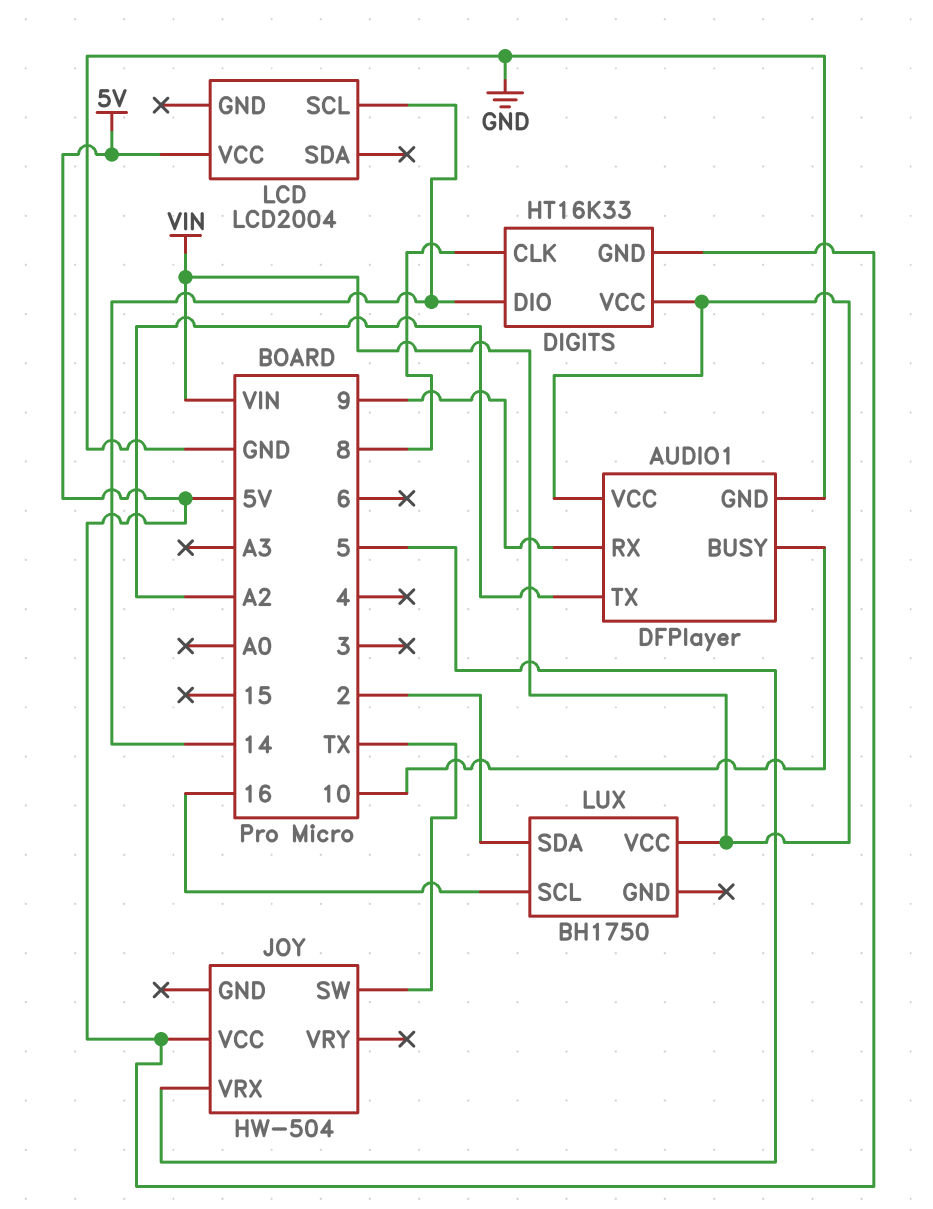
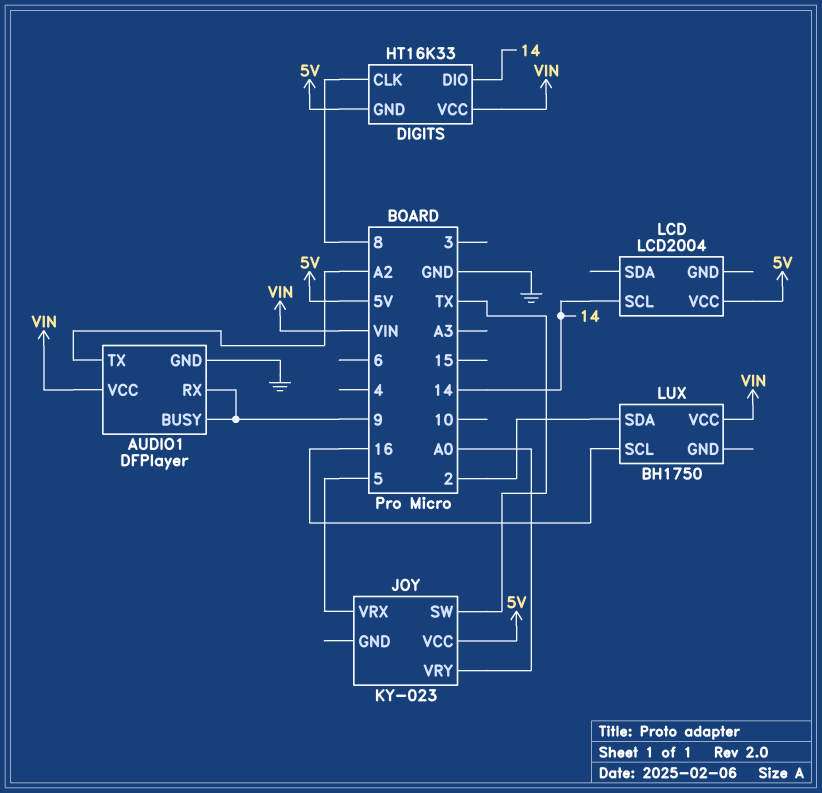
AUDIO1 pin BUSY: 10 -> 9
JOY: HW-504 -> KY-023
JOY pin VRY: none -> A0

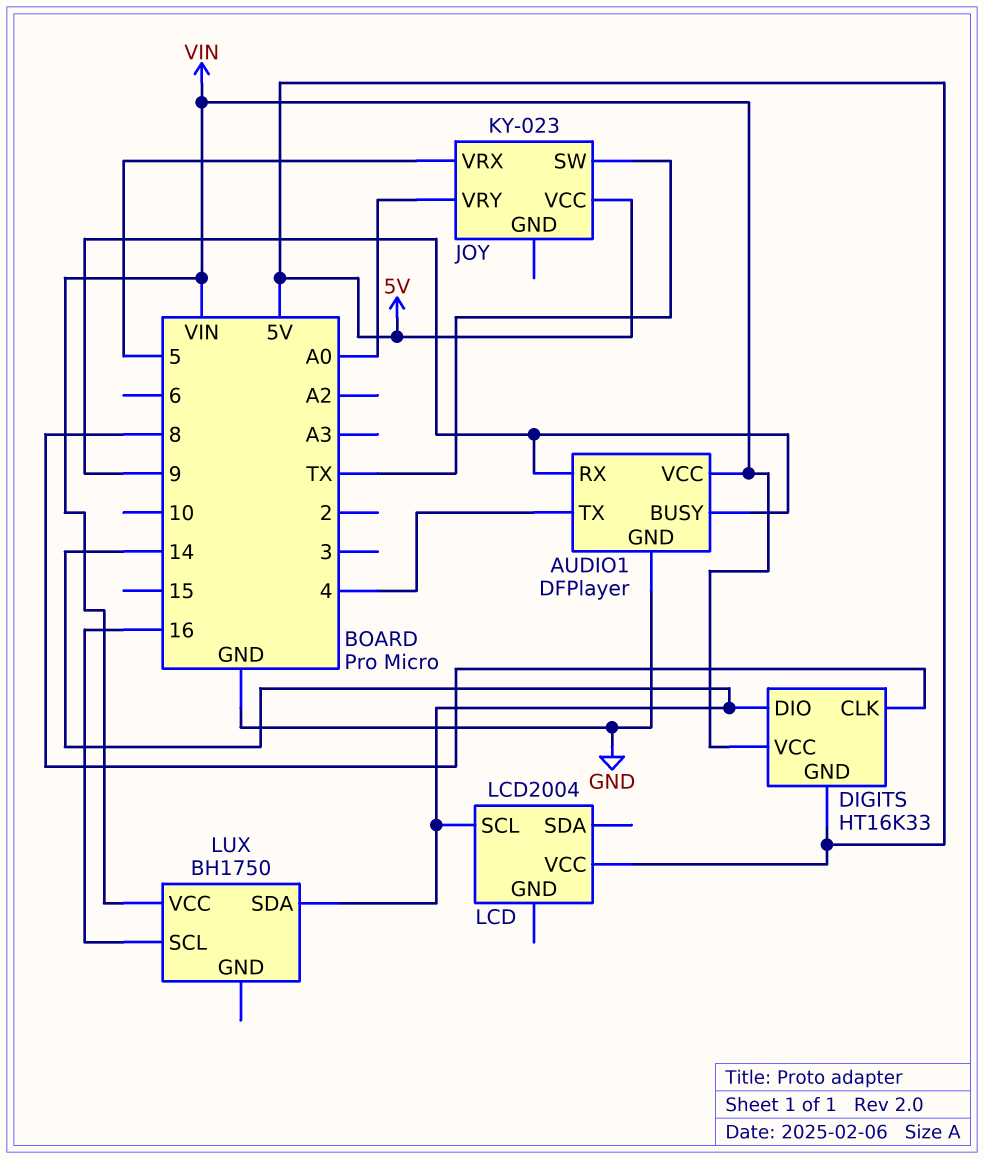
AUDIO1 pin TX: A2 -> 4
LUX pin SDA: 2 -> 14

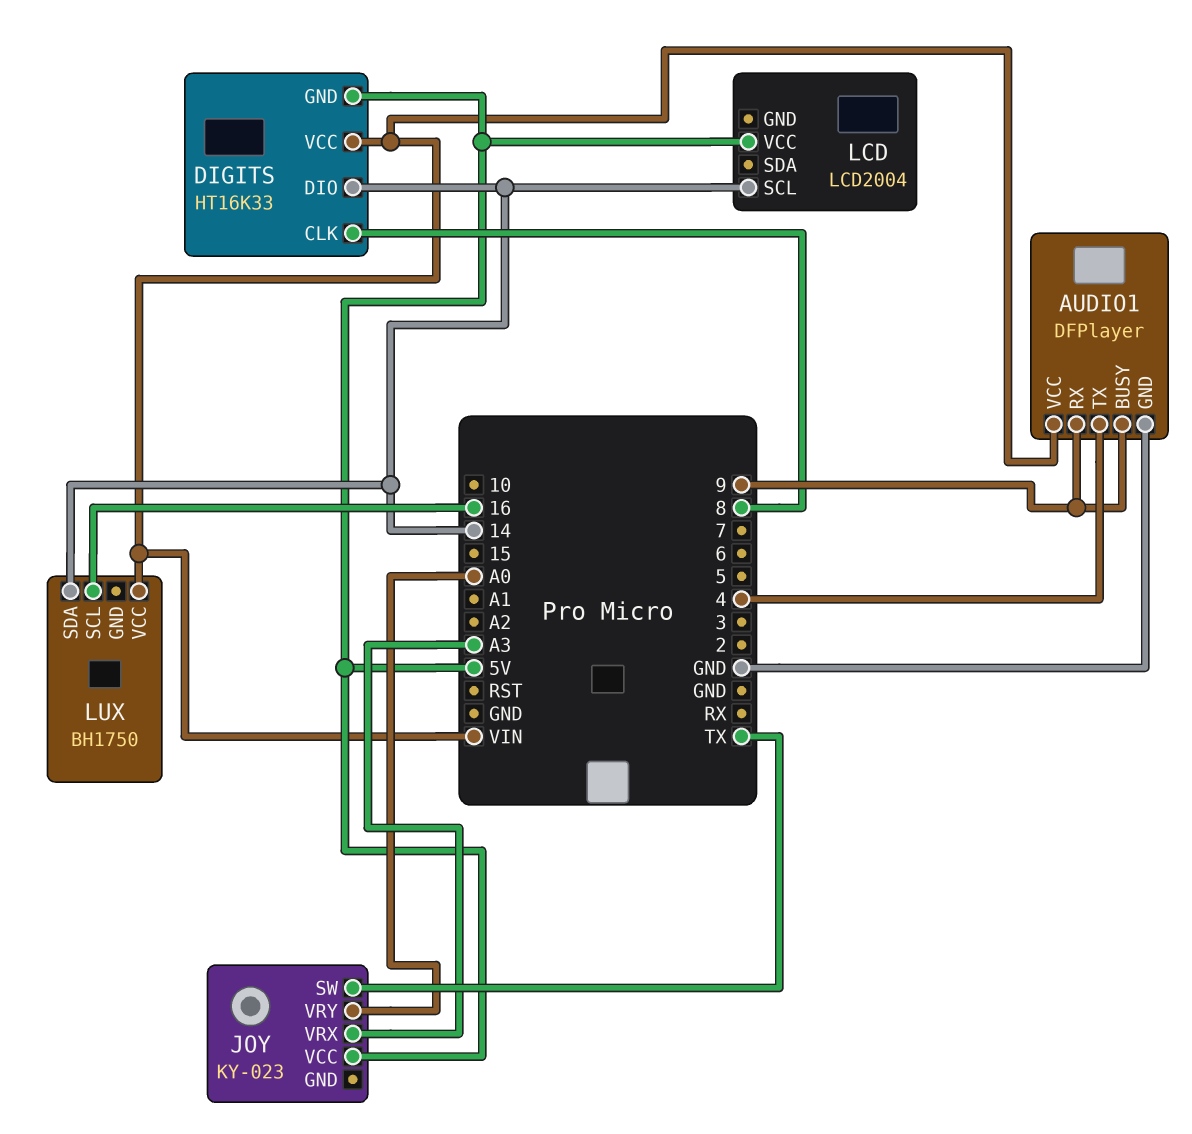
JOY pin VRX: 5 -> A3

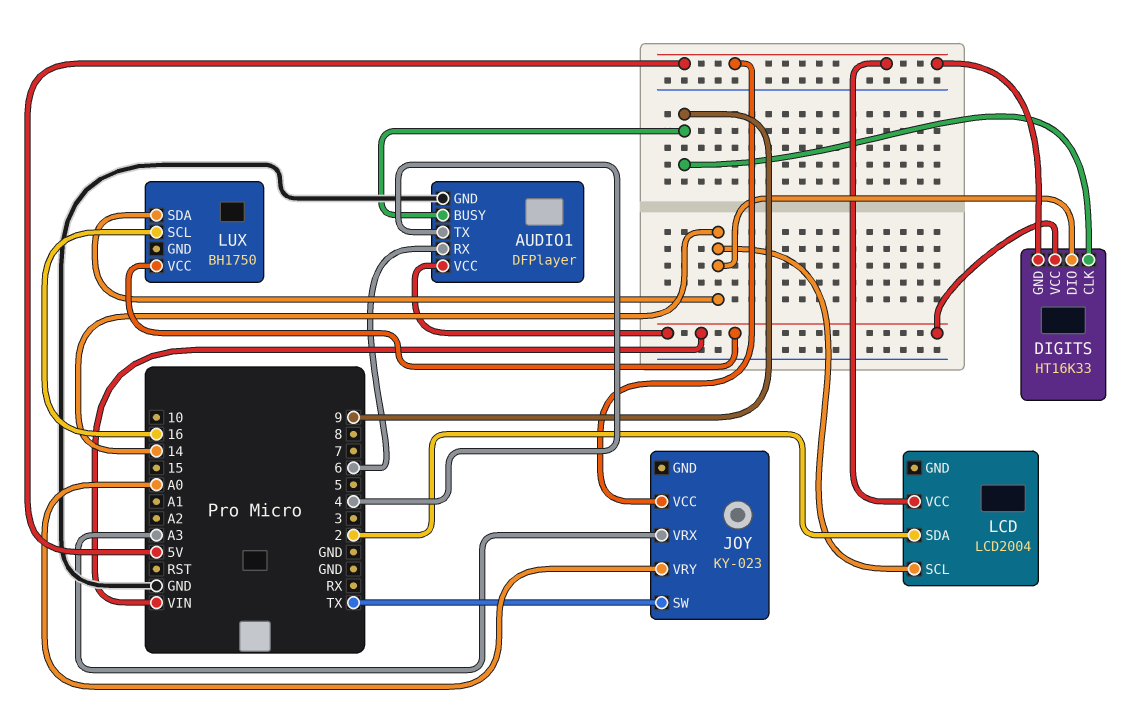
AUDIO1 pin RX: 9 -> 6
DIGITS pin CLK: 8 -> 9
LCD pin SDA: none -> 2

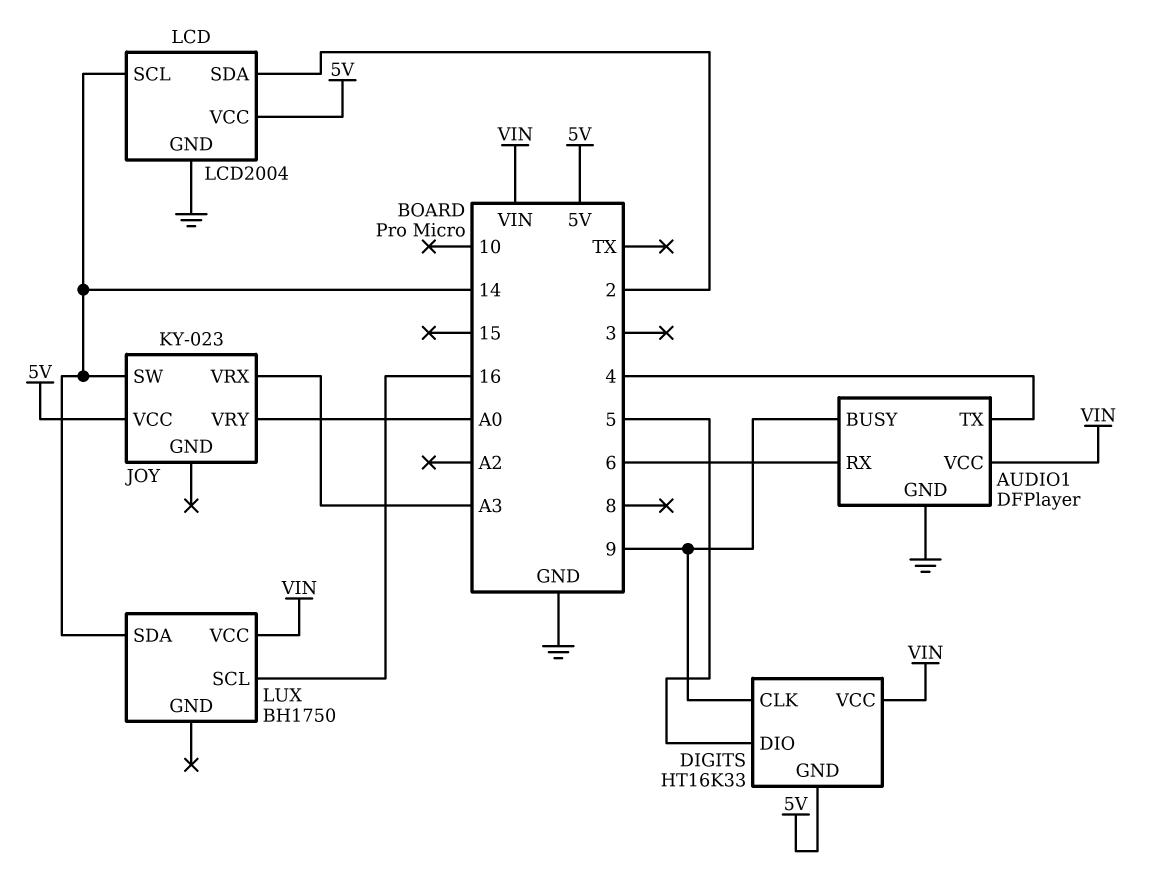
DIGITS pin DIO: 14 -> 5
JOY pin SW: TX -> 14
LCD pin GND: none -> GND

